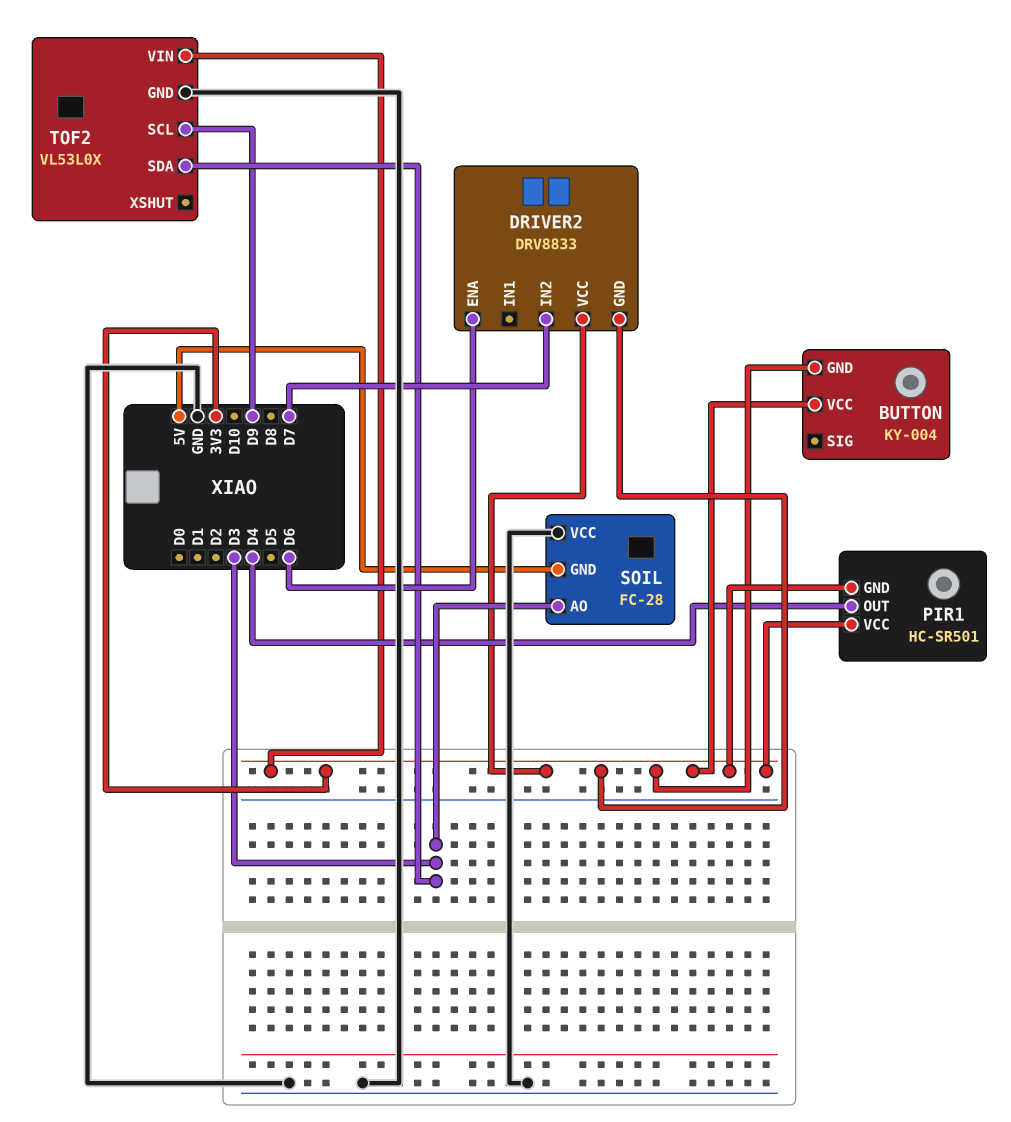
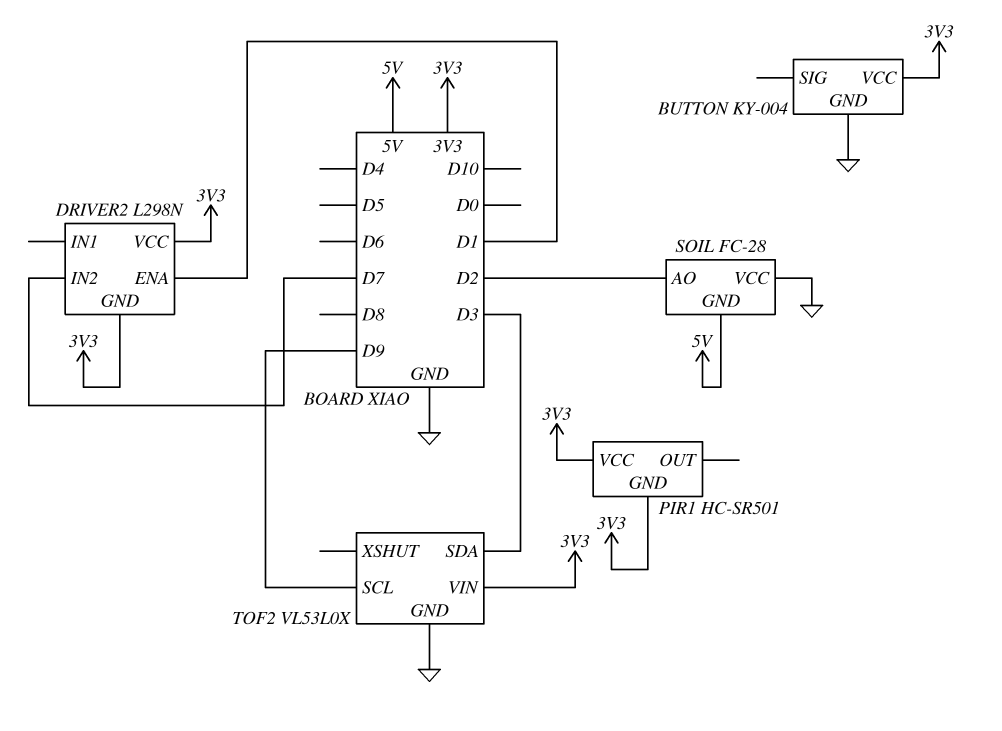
BUTTON pin GND: 3V3 -> GND
DRIVER2: DRV8833 -> L298N
DRIVER2 pin ENA: D6 -> D1
PIR1 pin OUT: D4 -> none
SOIL pin AO: D3 -> D2

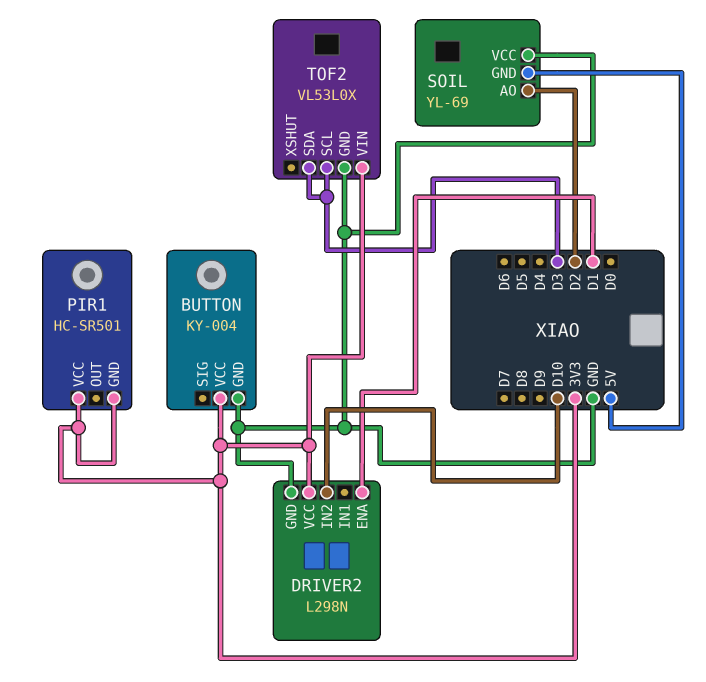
DRIVER2 pin GND: 3V3 -> GND
DRIVER2 pin IN2: D7 -> D10
SOIL: FC-28 -> YL-69
TOF2 pin SCL: D9 -> D3

